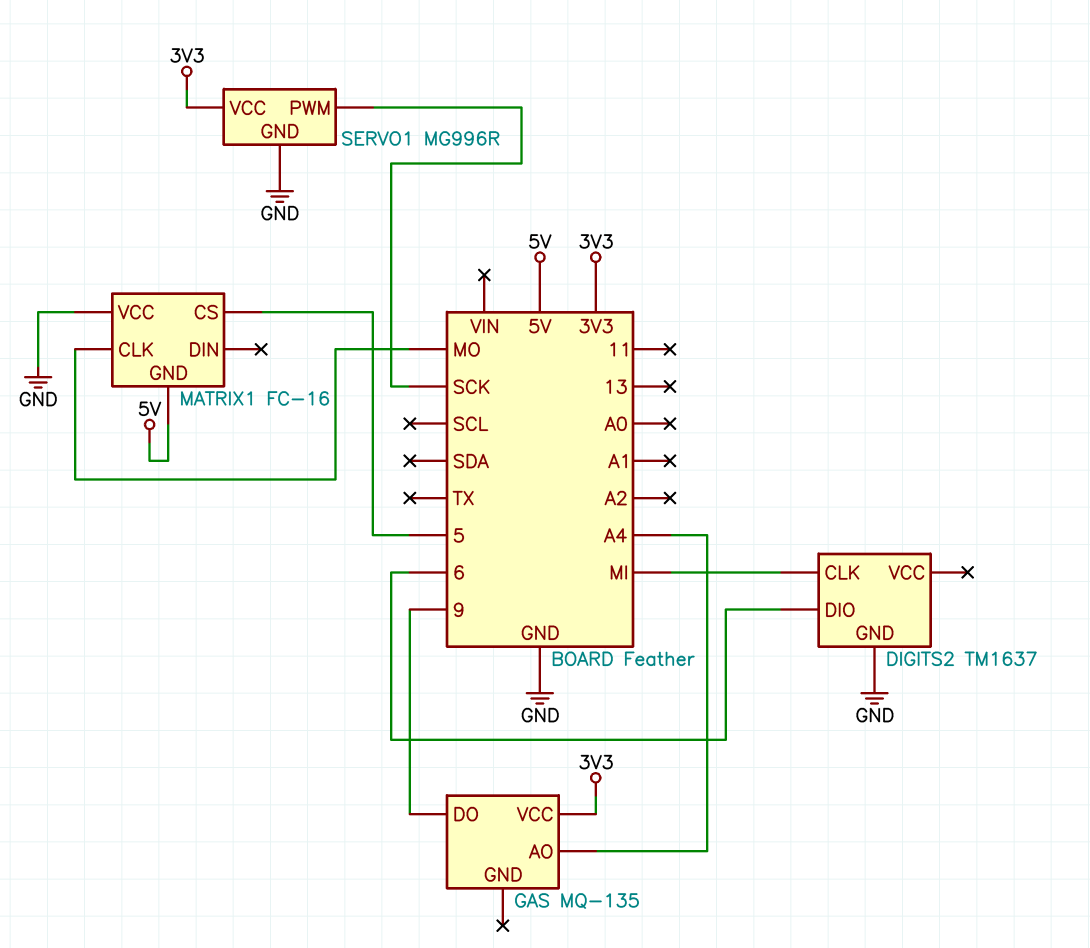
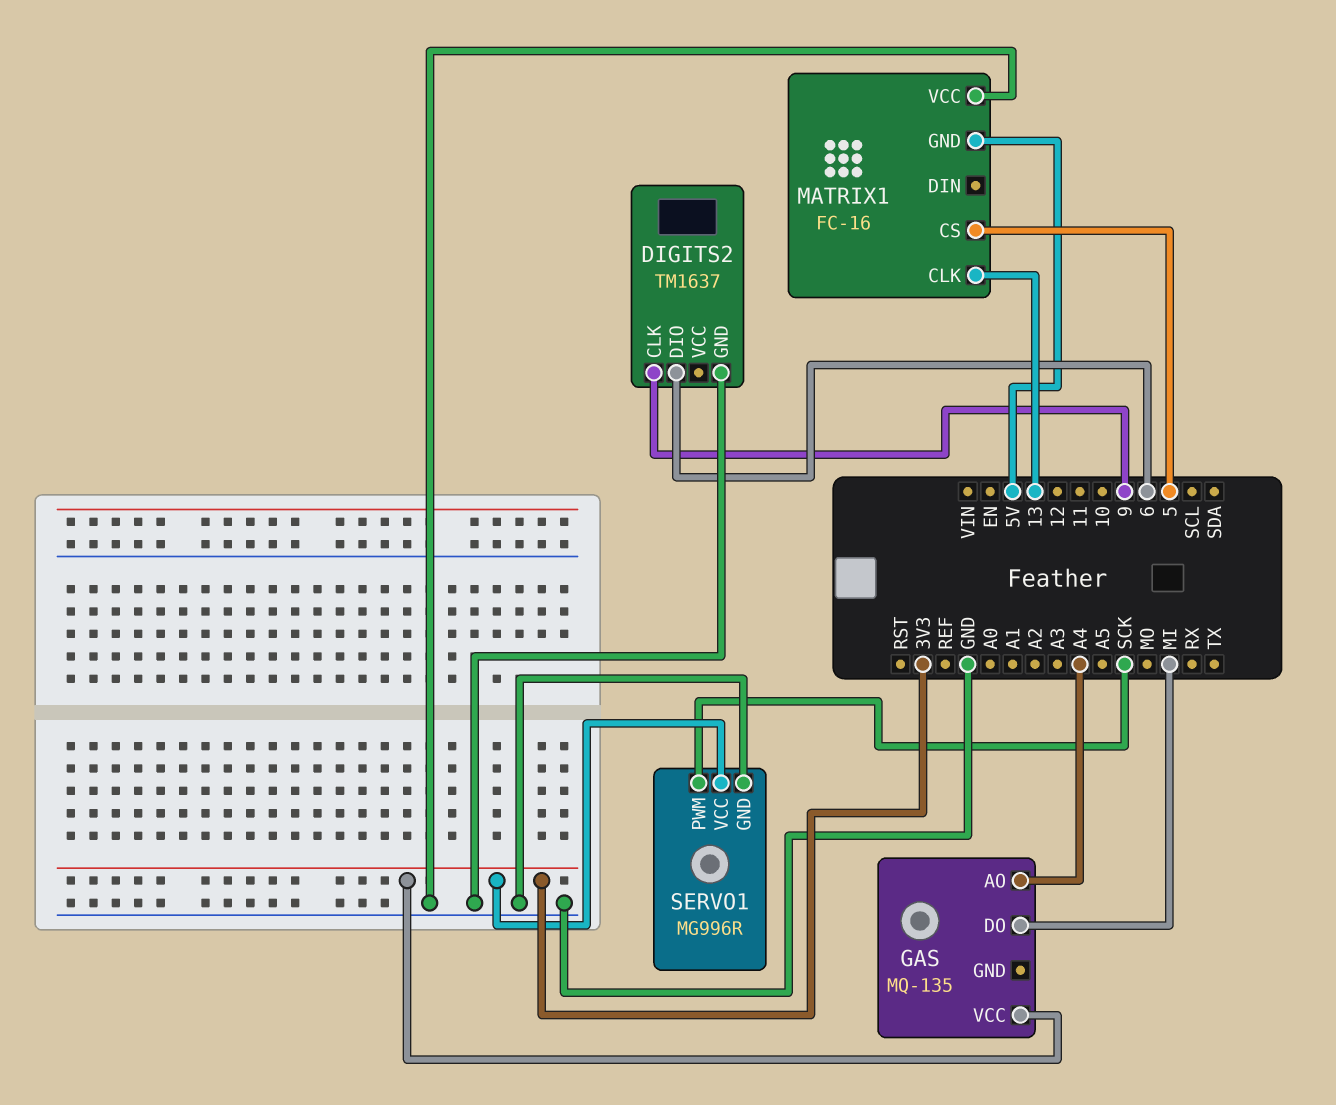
DIGITS2 pin CLK: MI -> 9
GAS pin DO: 9 -> MI
MATRIX1 pin CLK: MO -> 13

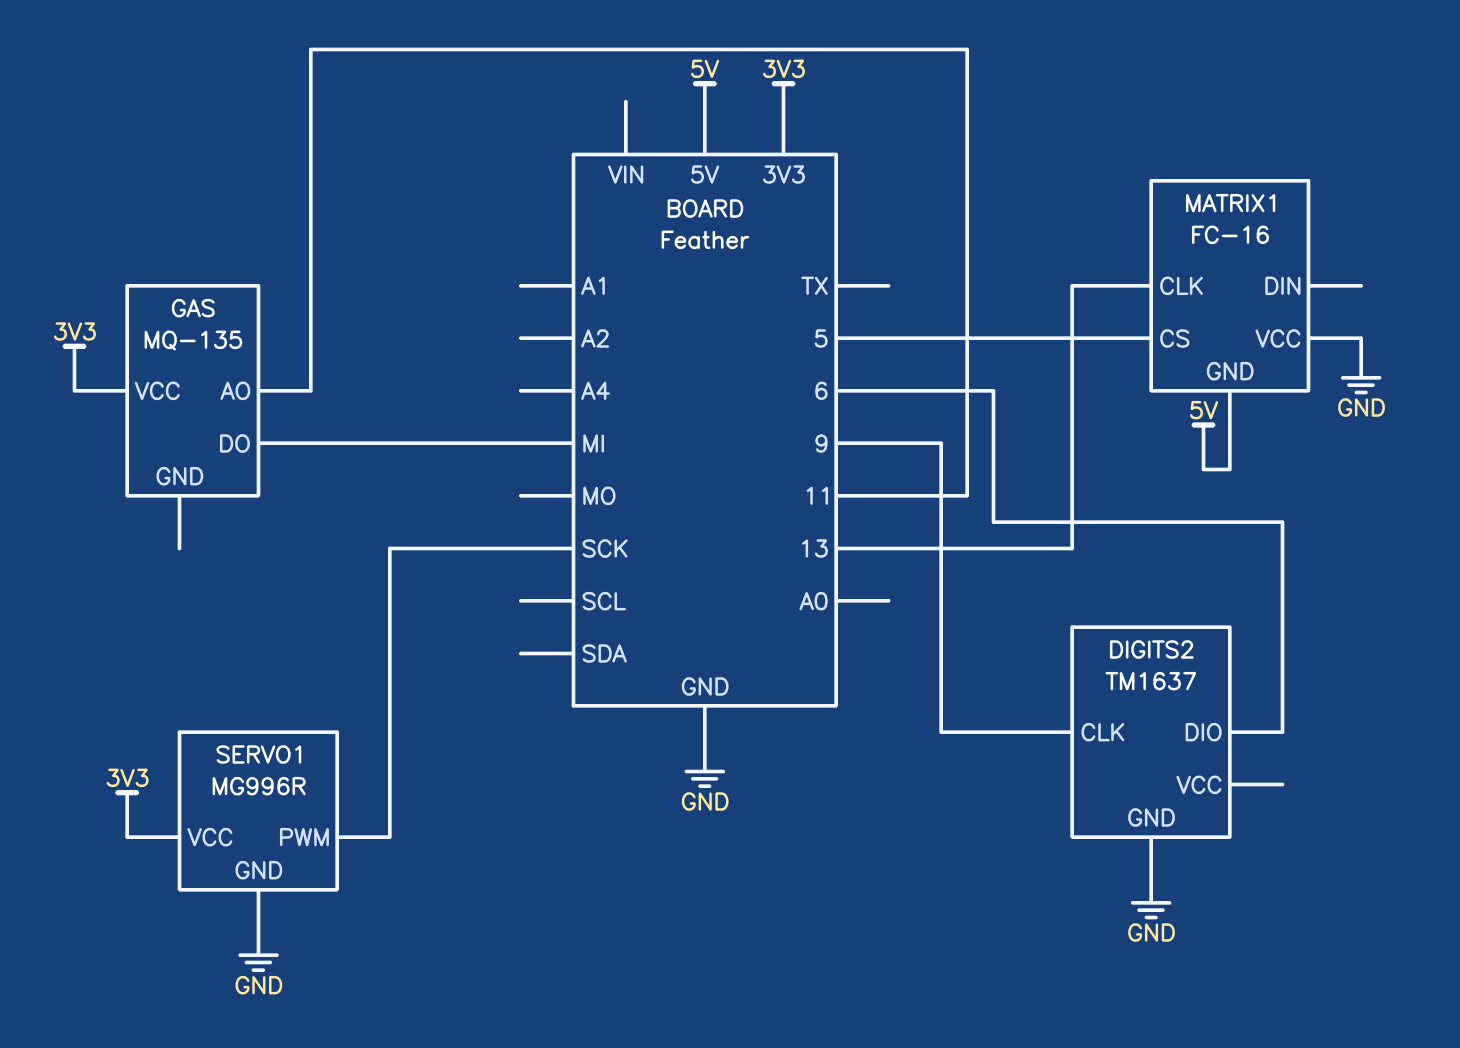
GAS pin AO: A4 -> 11

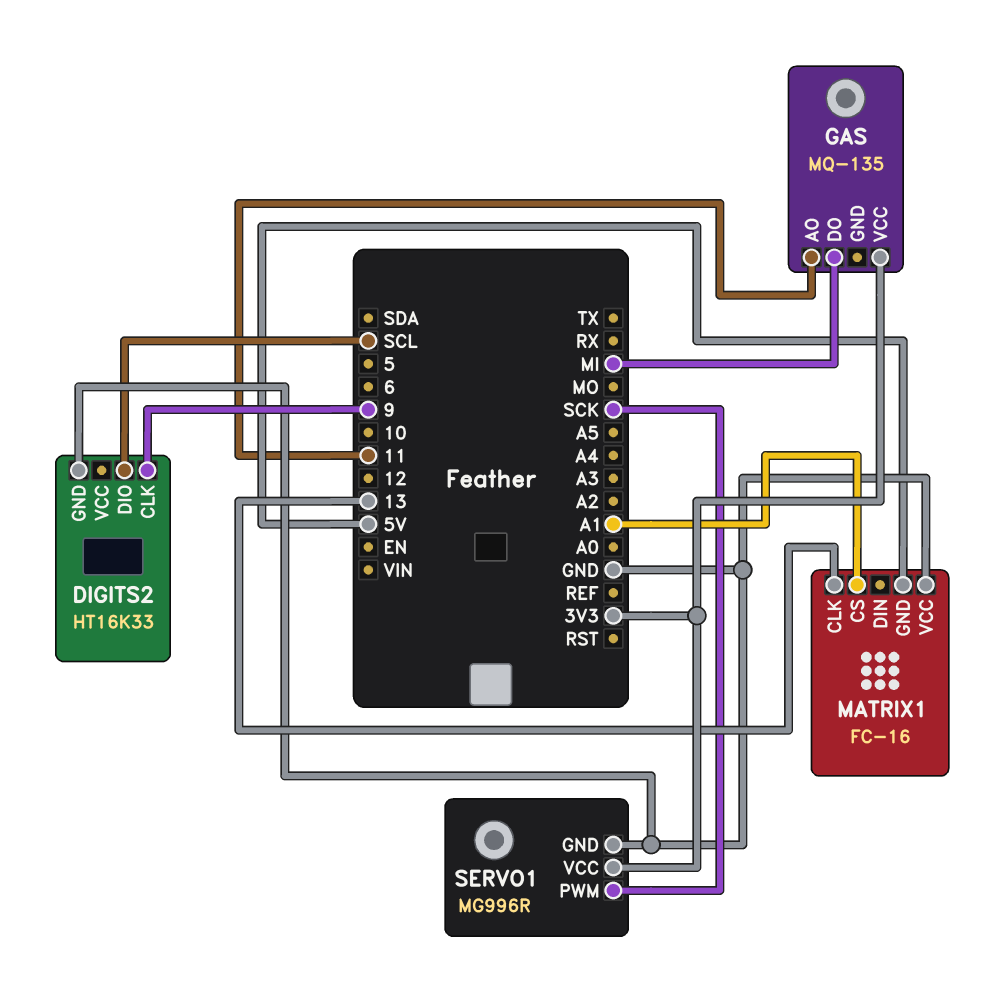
DIGITS2: TM1637 -> HT16K33
DIGITS2 pin DIO: 6 -> SCL
MATRIX1 pin CS: 5 -> A1

